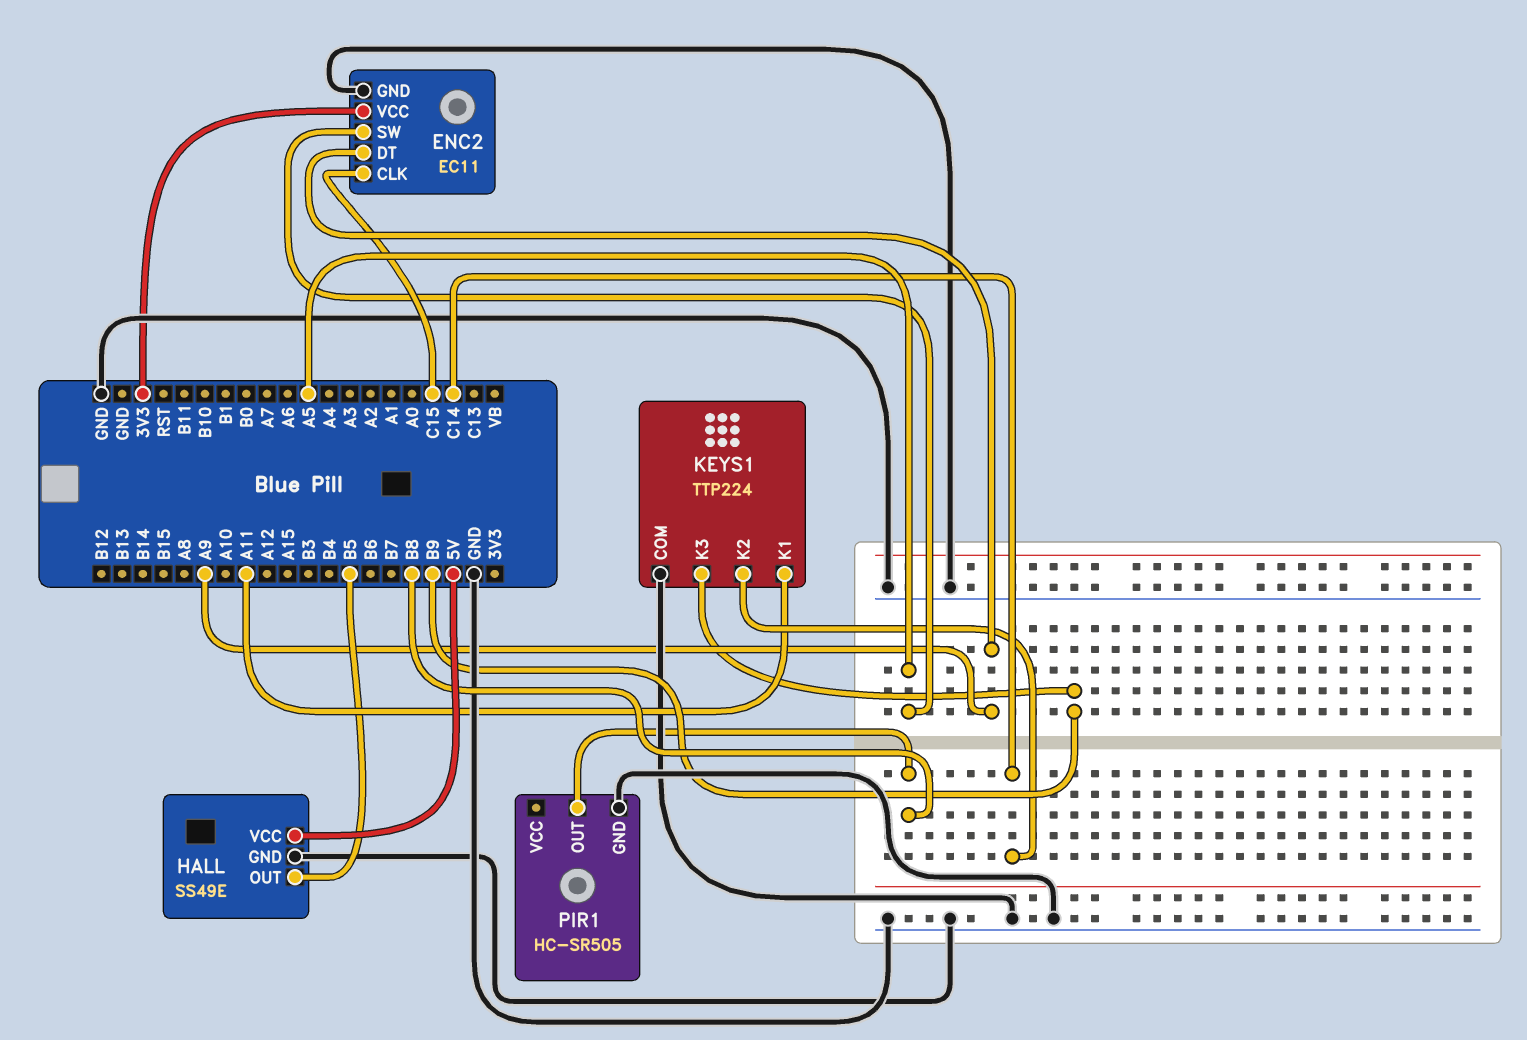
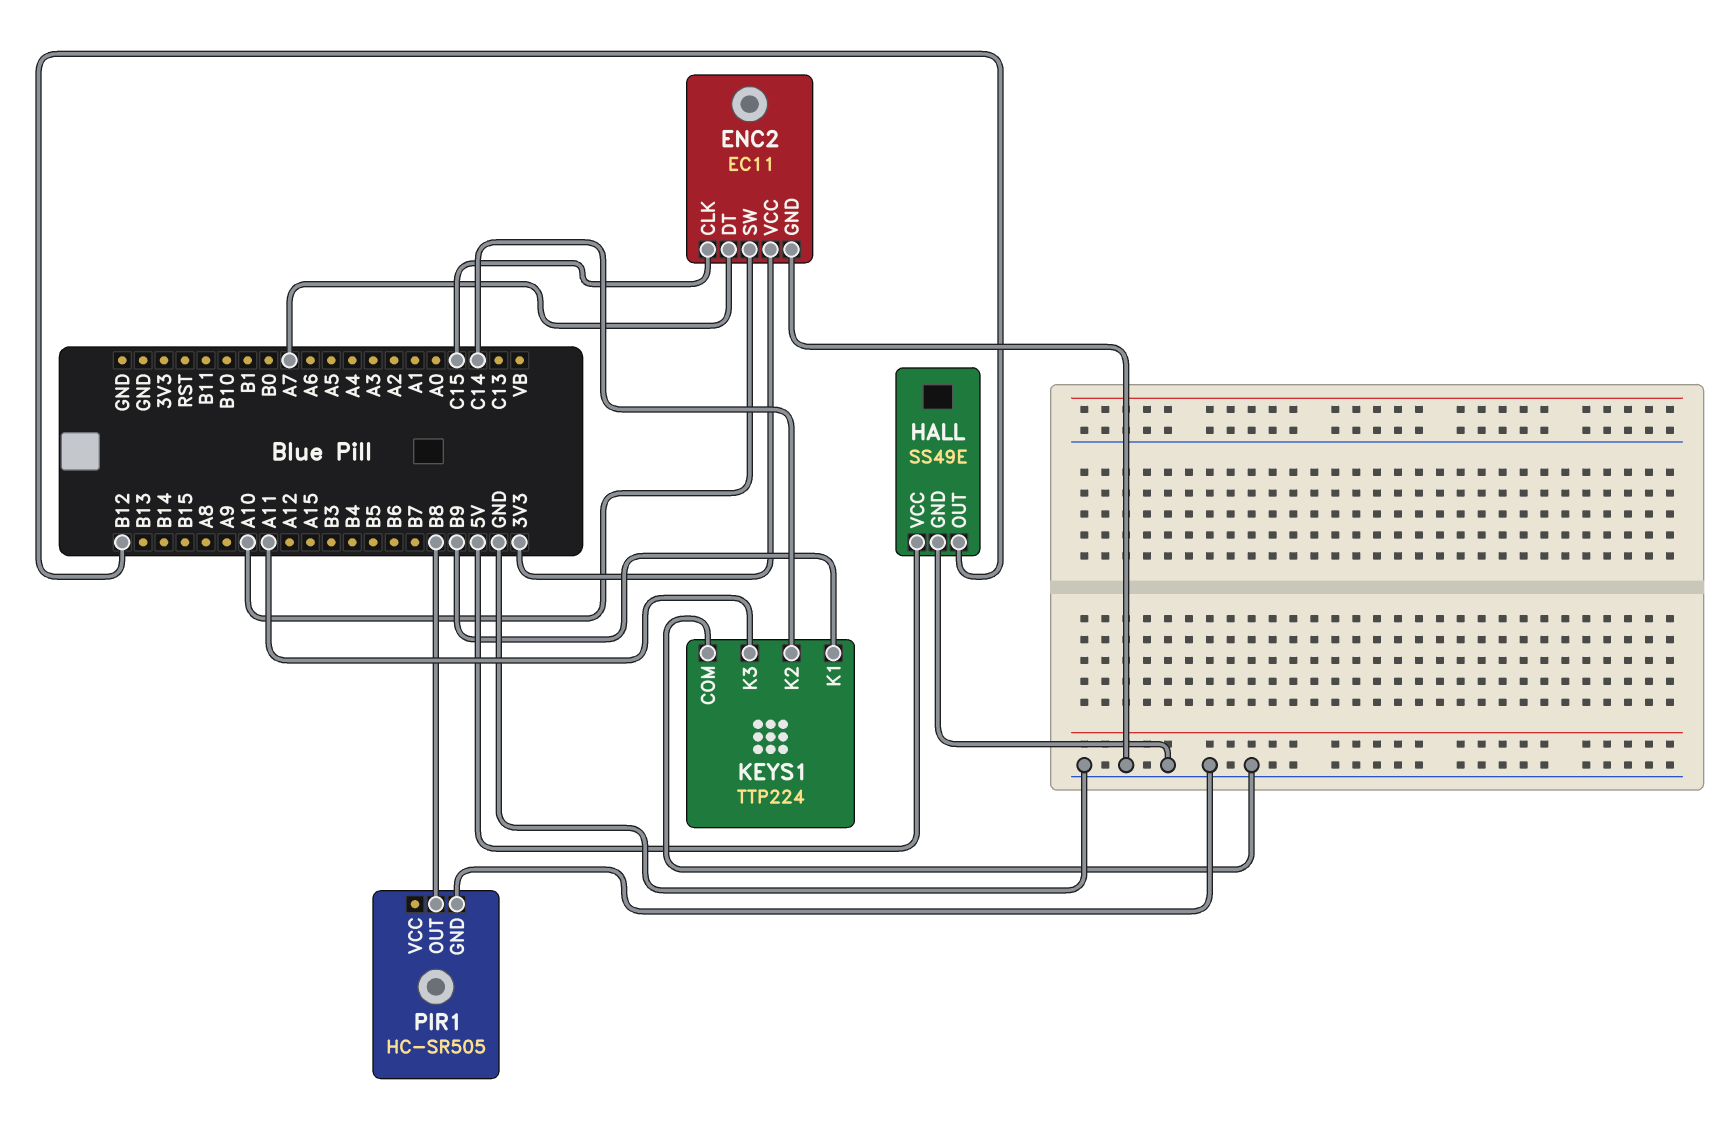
ENC2 pin DT: A9 -> A7
ENC2 pin SW: A5 -> A10
HALL pin OUT: B5 -> B12
KEYS1 pin K1: A11 -> B9
KEYS1 pin K3: B9 -> A11

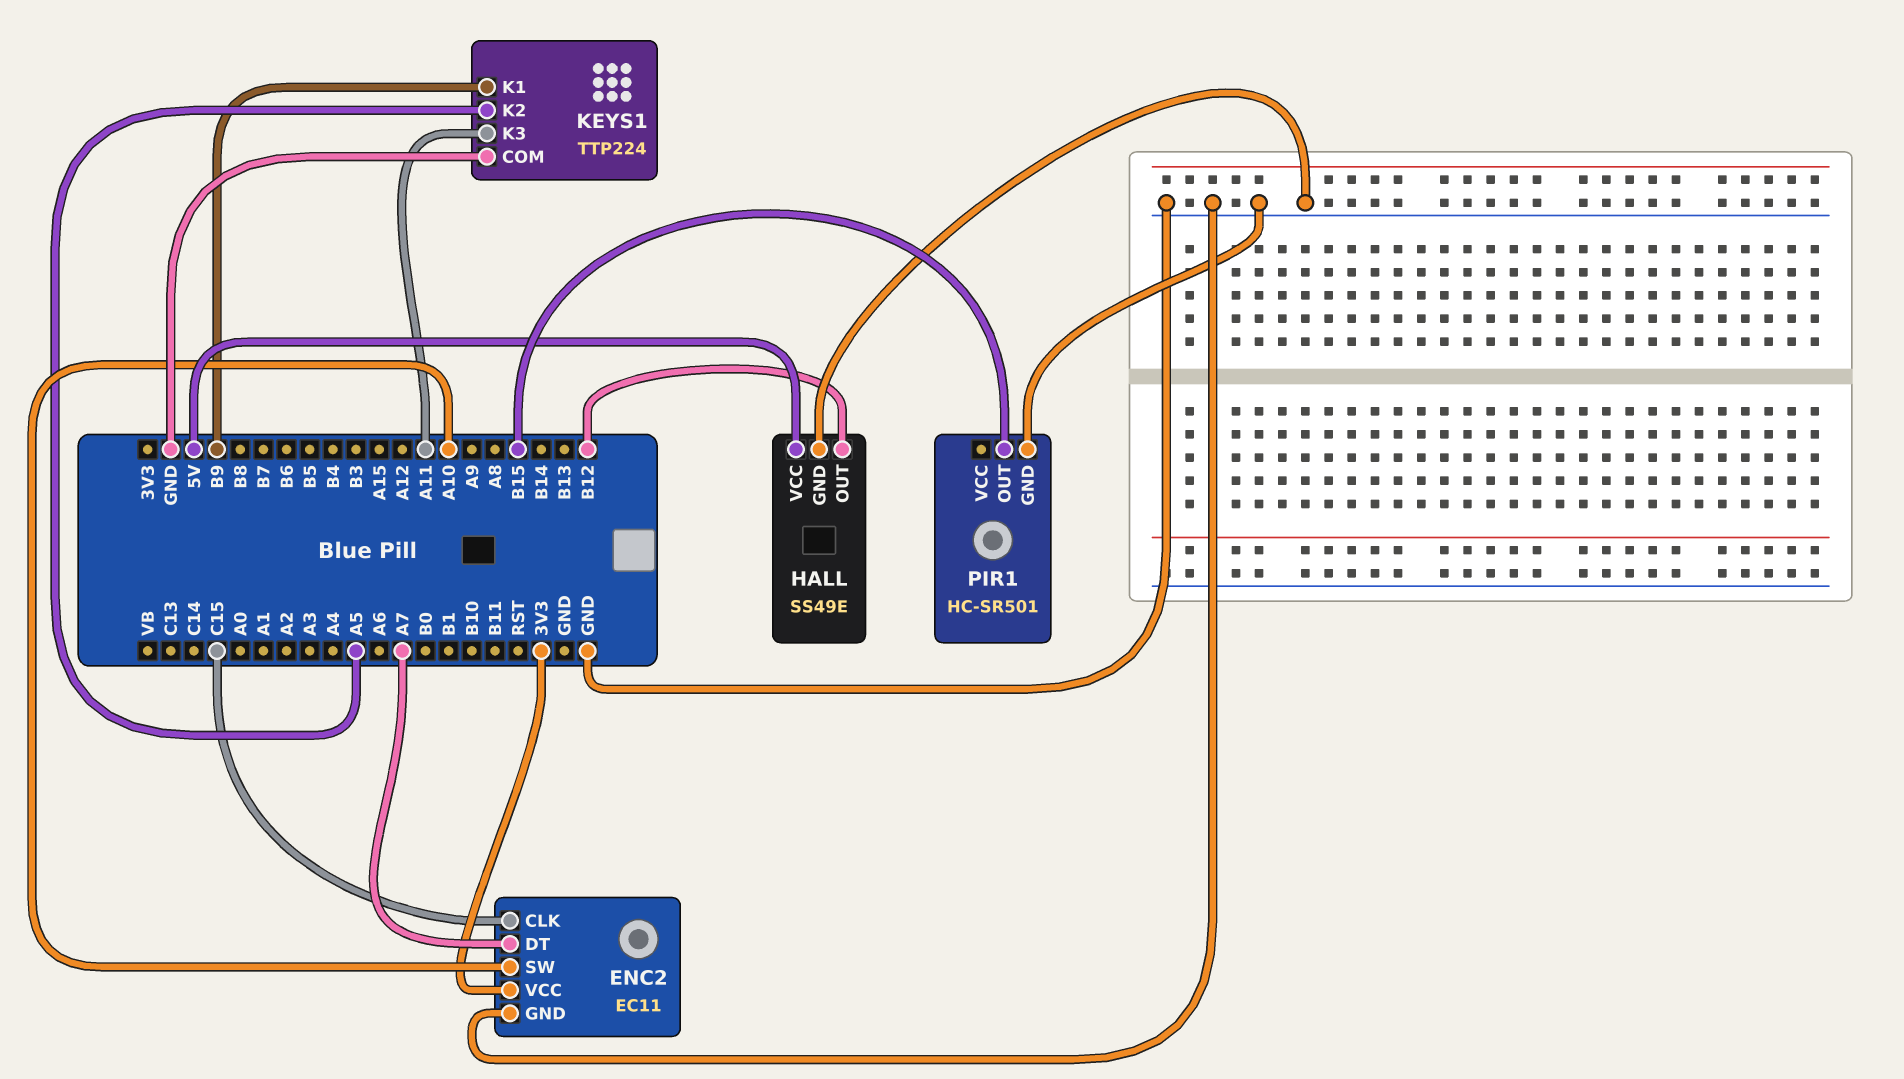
KEYS1 pin K2: C14 -> A5
PIR1: HC-SR505 -> HC-SR501
PIR1 pin OUT: B8 -> B15

